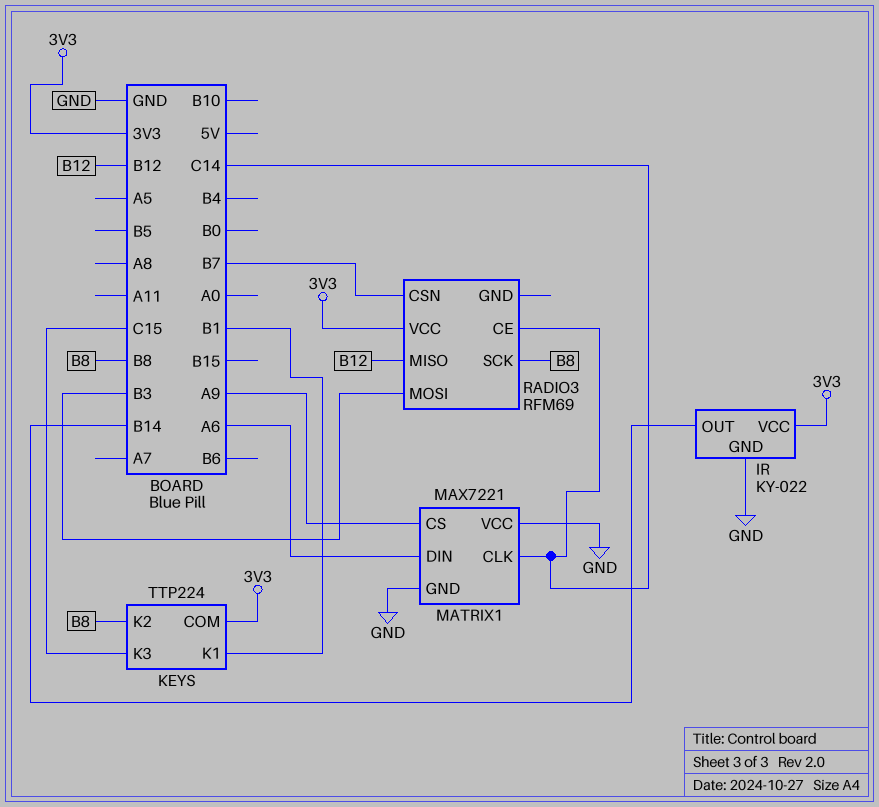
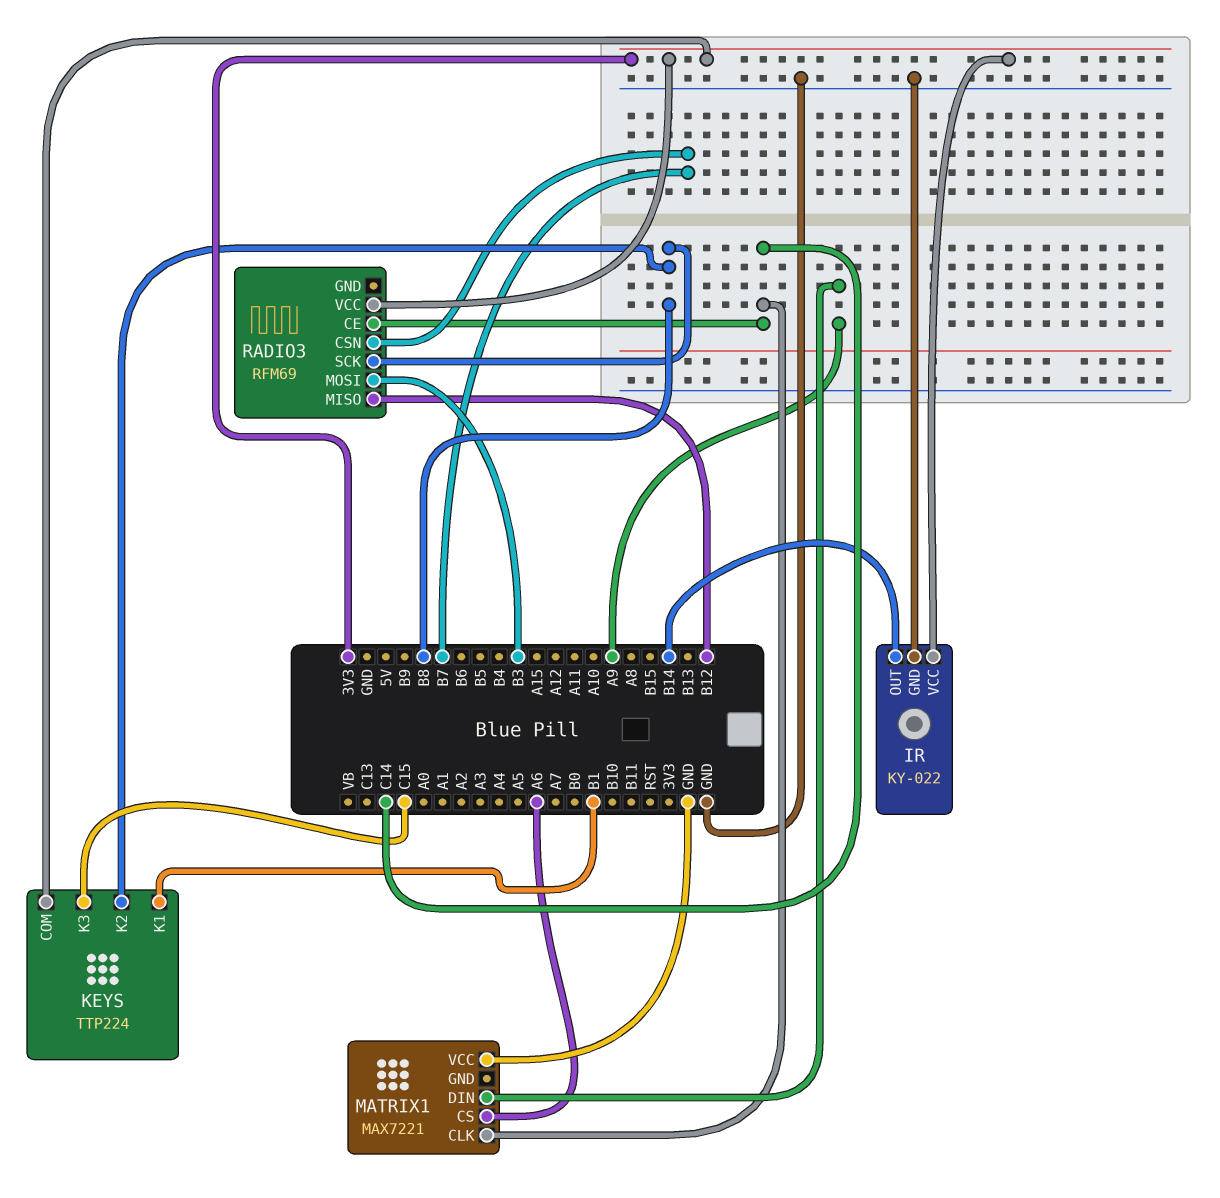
MATRIX1 pin CS: A9 -> A6
MATRIX1 pin DIN: A6 -> A9
MATRIX1 pin GND: GND -> none

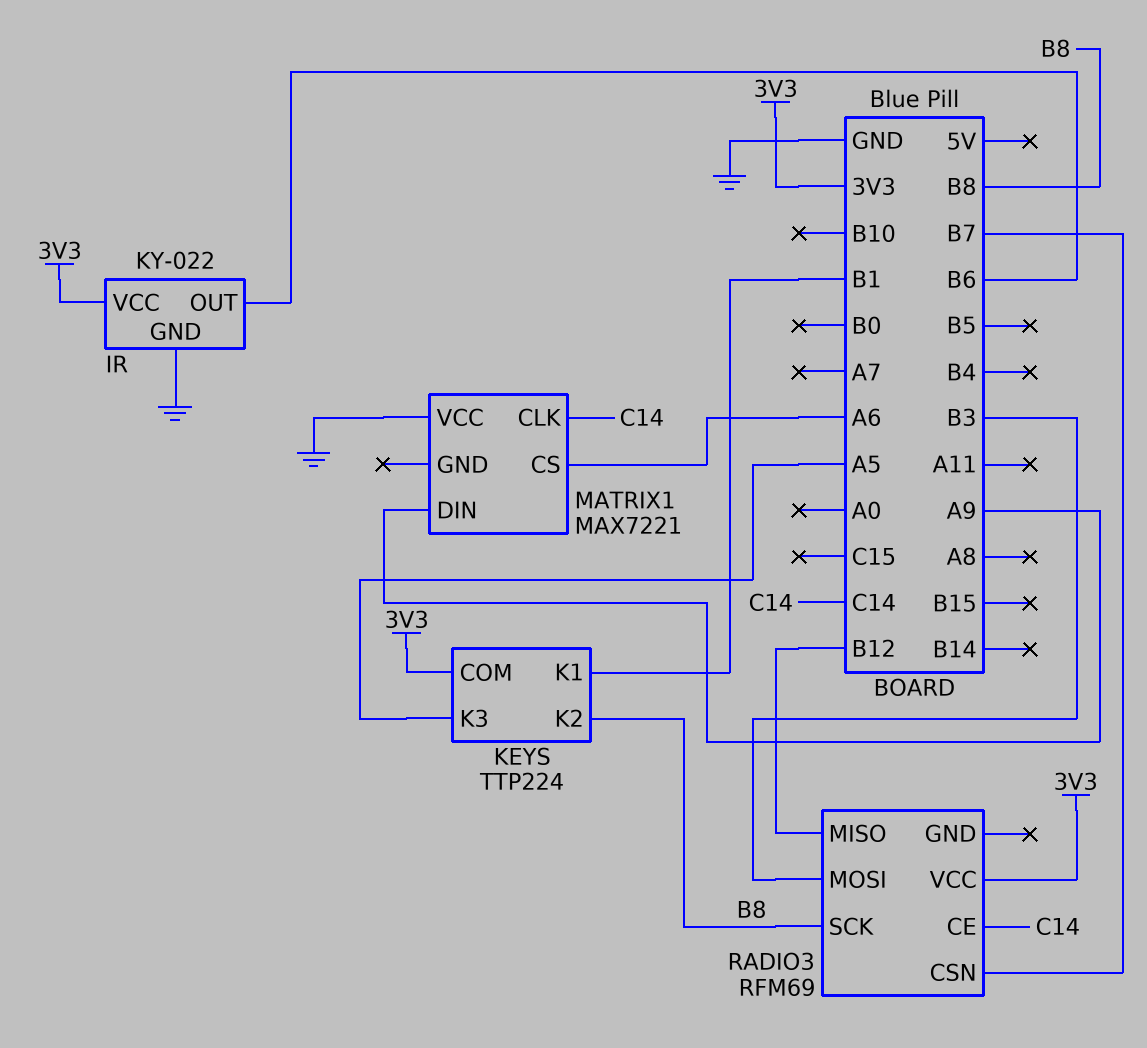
IR pin OUT: B14 -> B6
KEYS pin K3: C15 -> A5

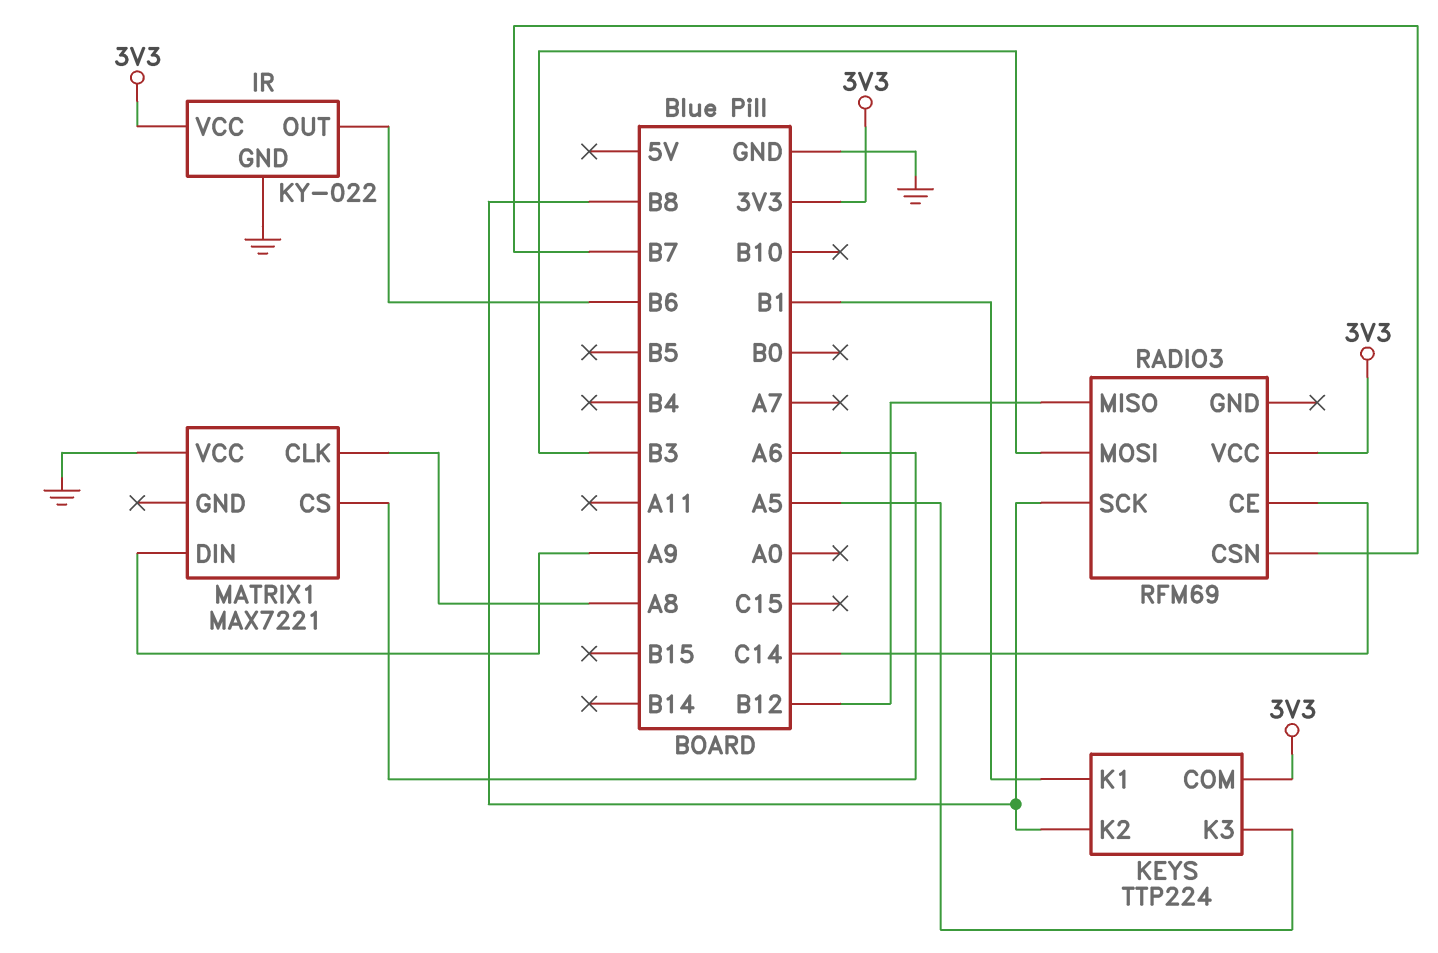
MATRIX1 pin CLK: C14 -> A8

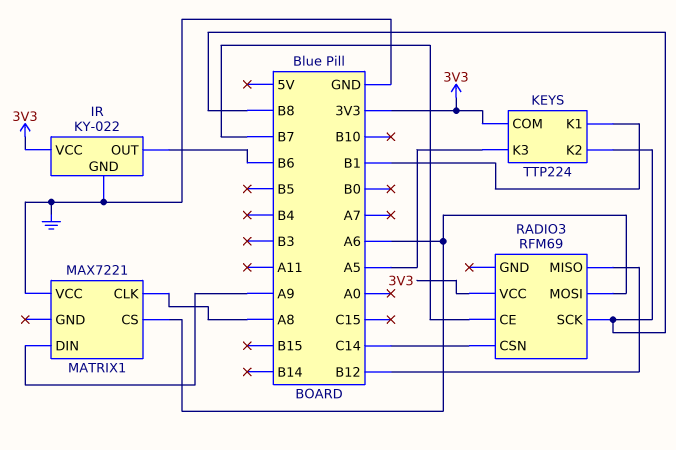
RADIO3 pin CE: C14 -> B7
RADIO3 pin CSN: B7 -> C14
RADIO3 pin MOSI: B3 -> A6

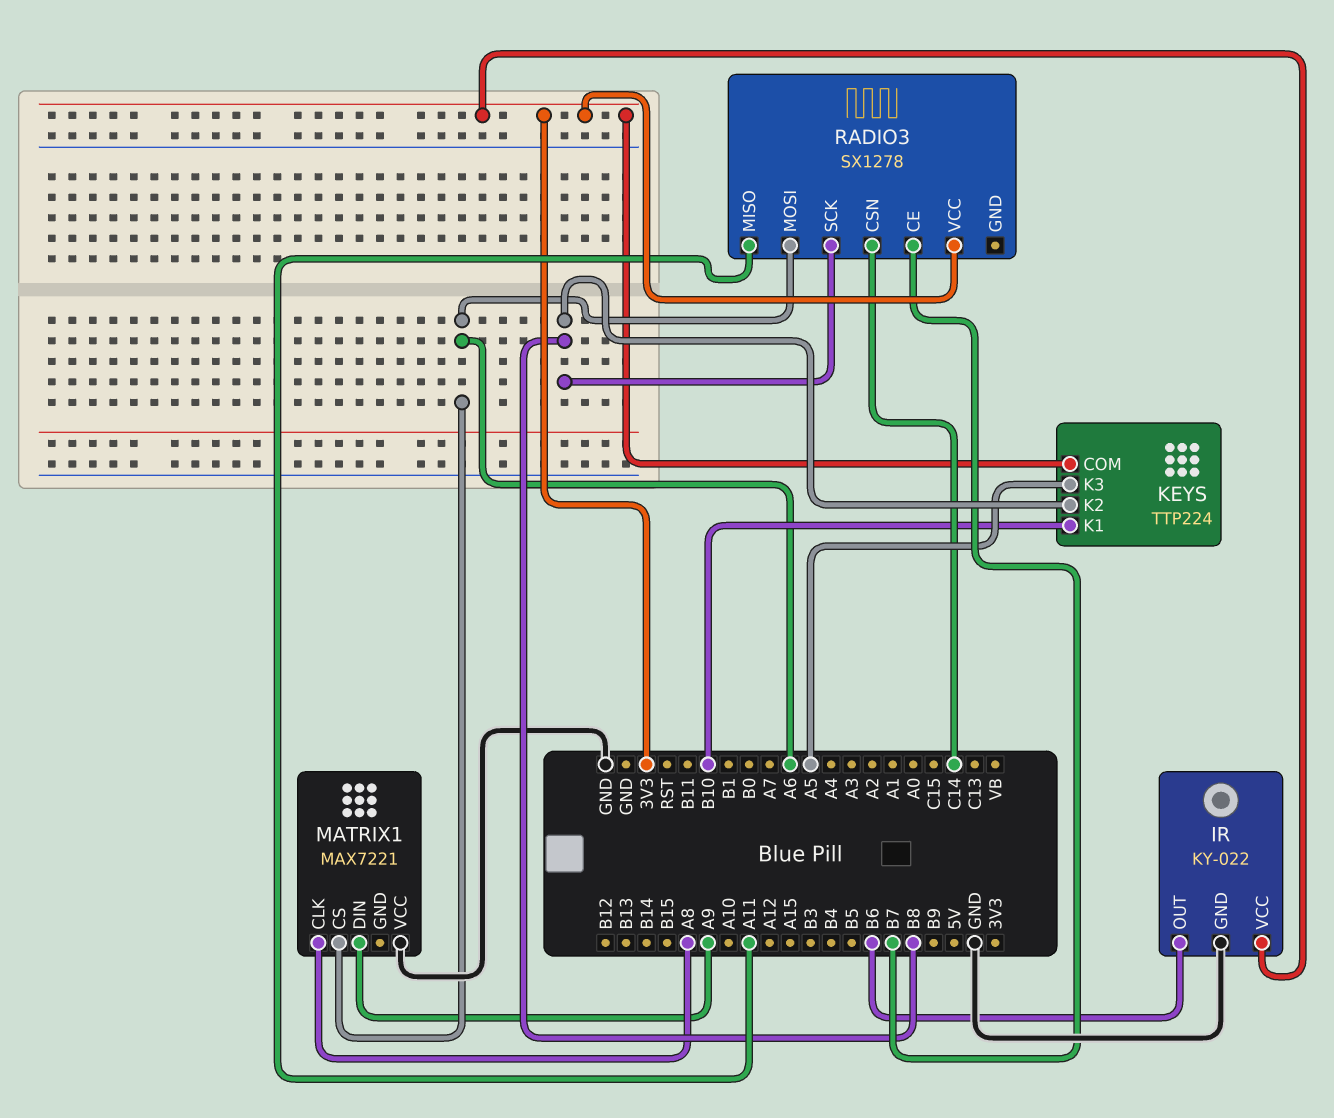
KEYS pin K1: B1 -> B10
RADIO3: RFM69 -> SX1278
RADIO3 pin MISO: B12 -> A11

